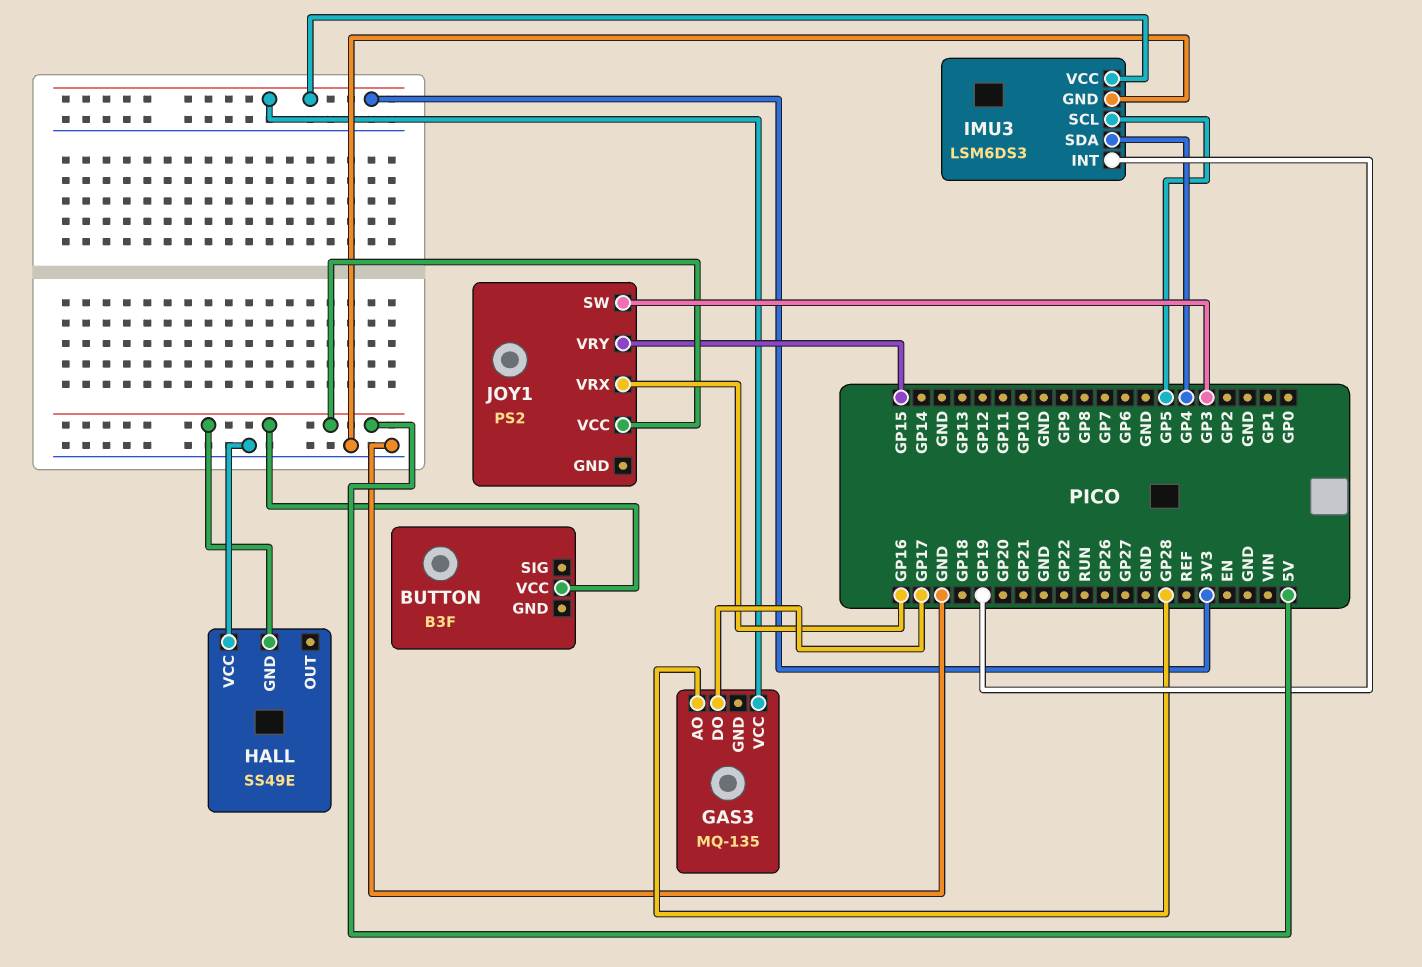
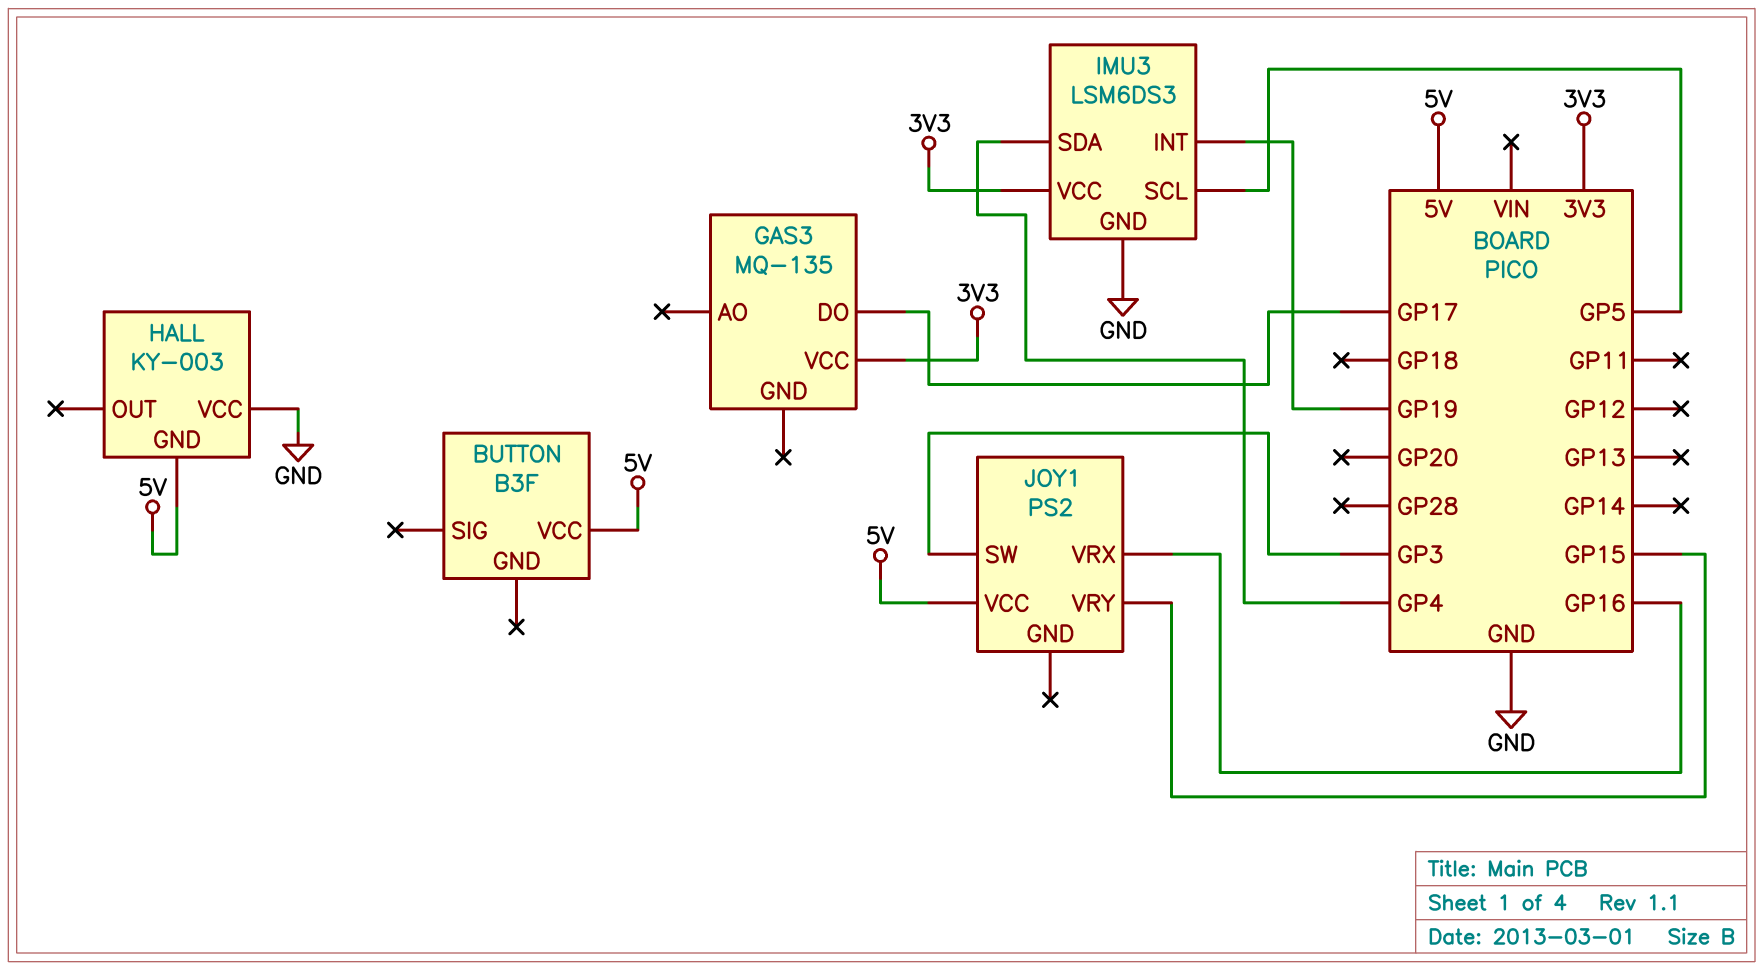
GAS3 pin AO: GP28 -> none
HALL: SS49E -> KY-003

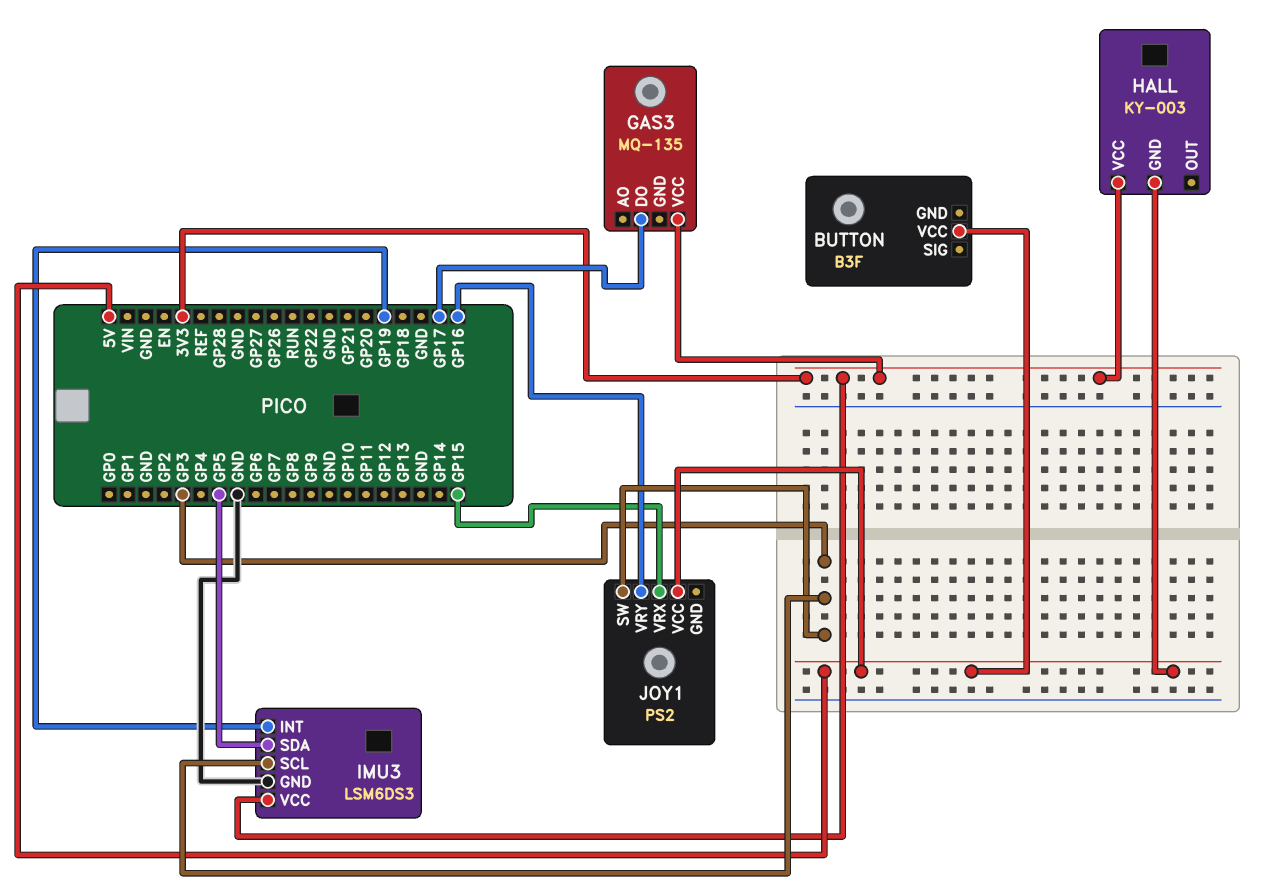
HALL pin VCC: GND -> 3V3
IMU3 pin SCL: GP5 -> GP3
IMU3 pin SDA: GP4 -> GP5
JOY1 pin VRX: GP16 -> GP15
JOY1 pin VRY: GP15 -> GP16

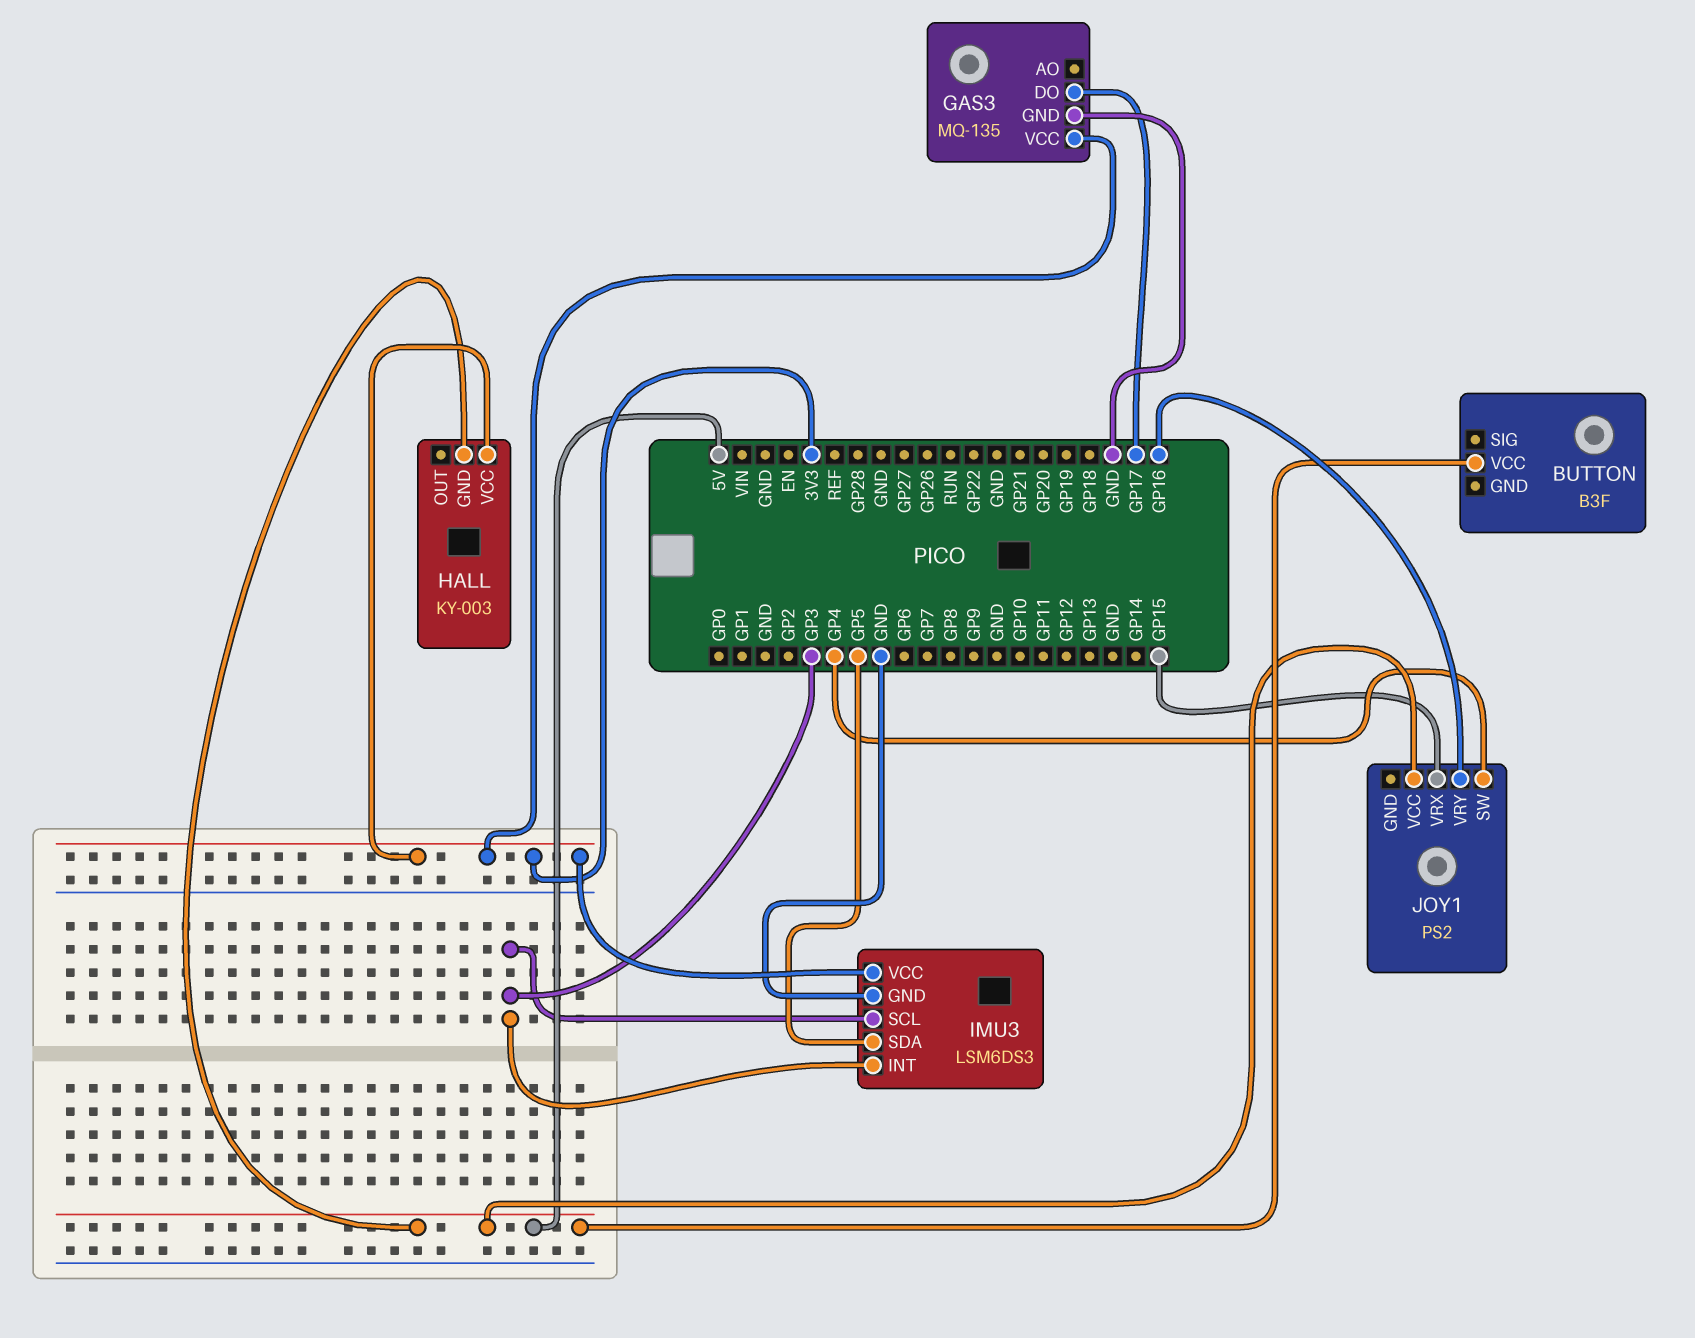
GAS3 pin GND: none -> GND
IMU3 pin INT: GP19 -> GP3
JOY1 pin SW: GP3 -> GP4

